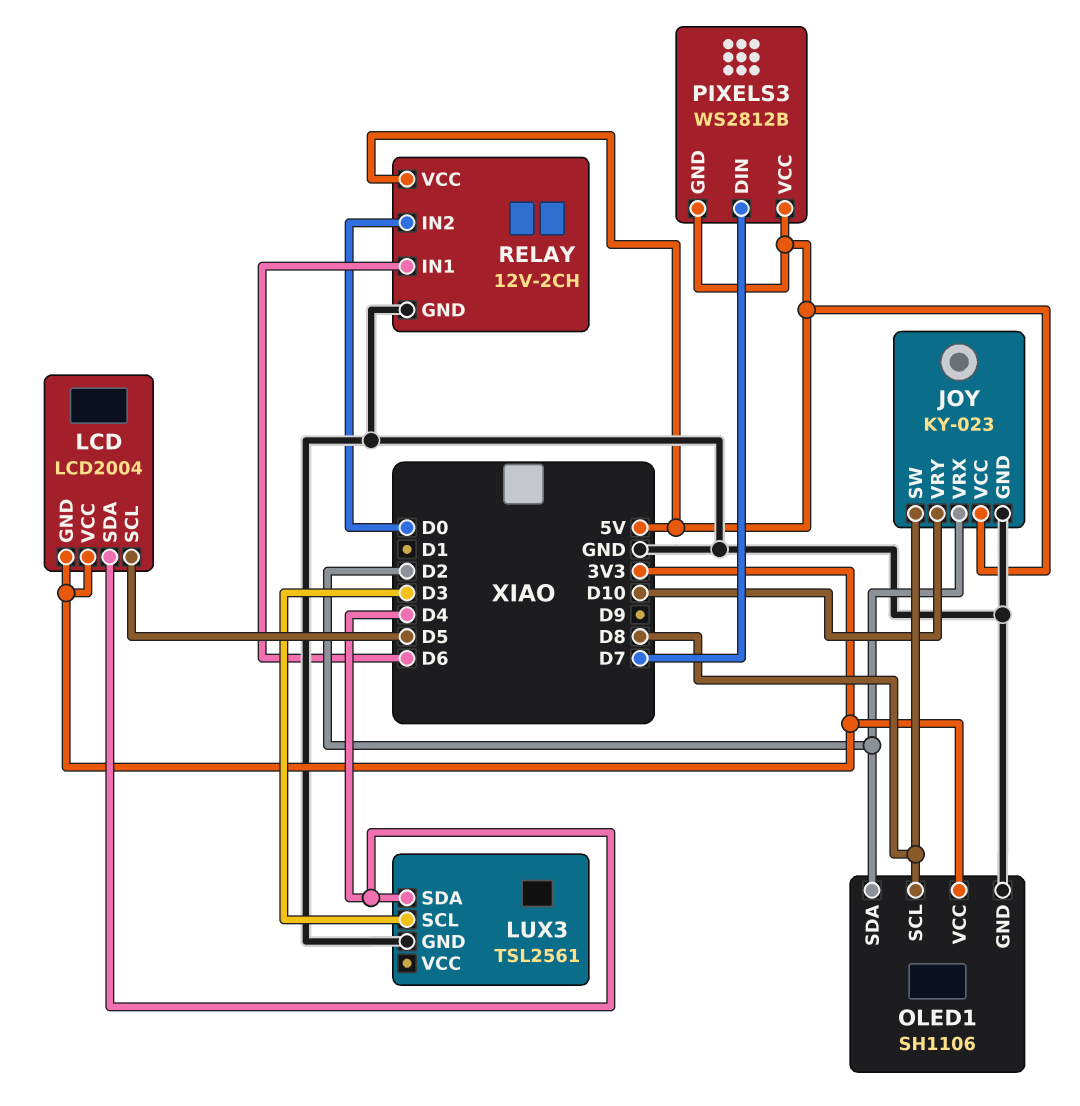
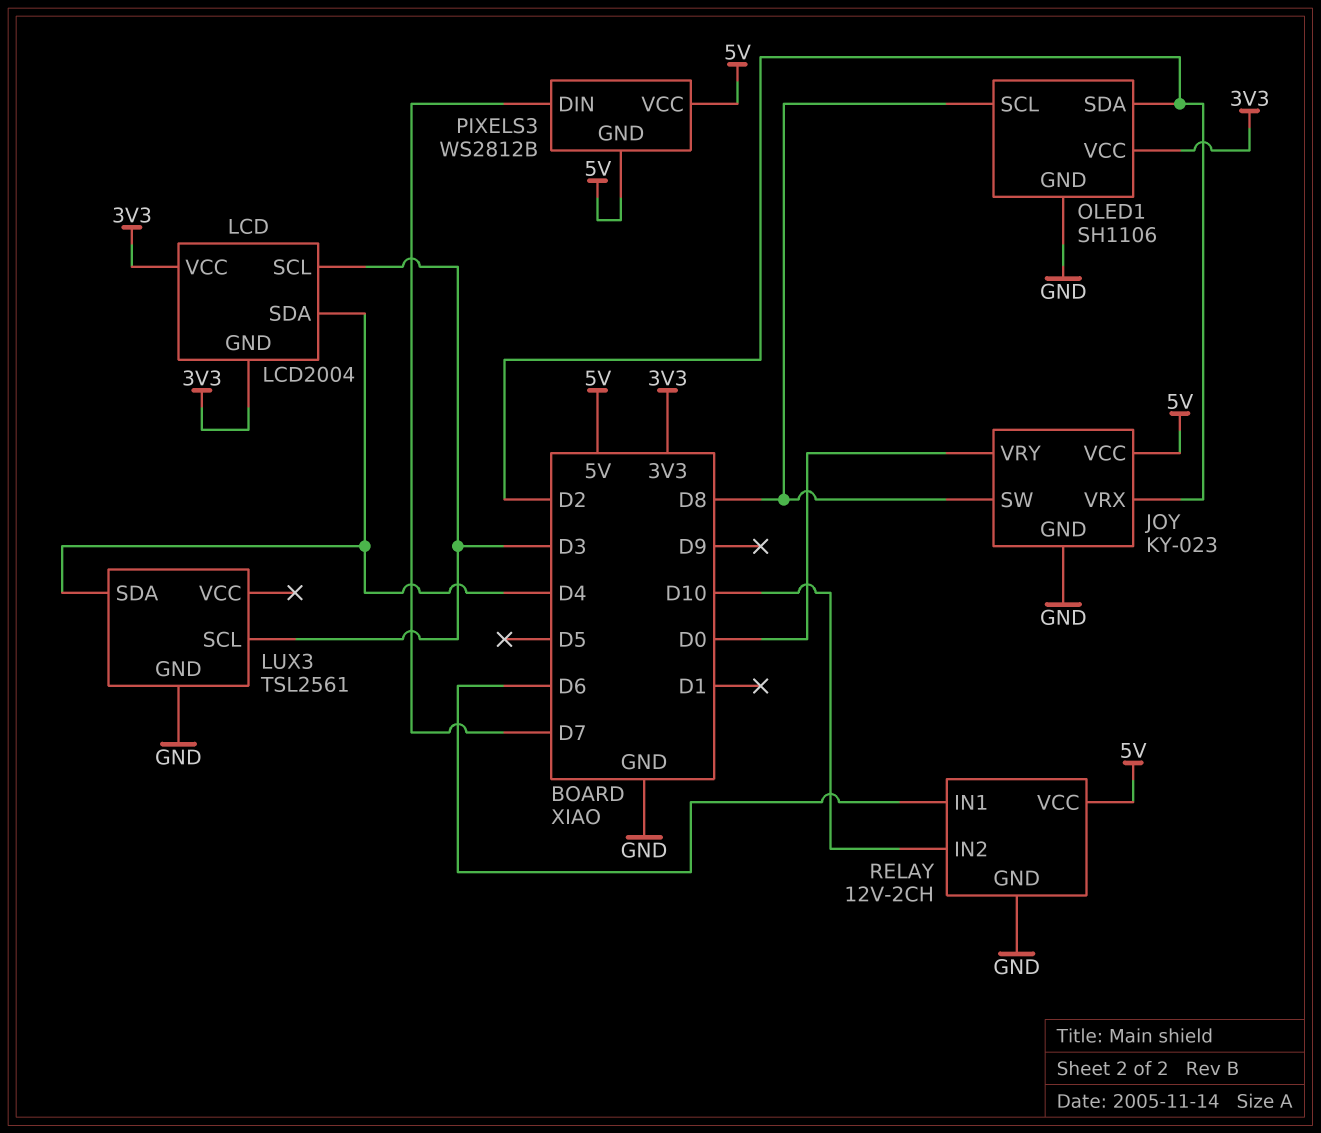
JOY pin VRY: D10 -> D0
LCD pin SCL: D5 -> D3
RELAY pin IN2: D0 -> D10

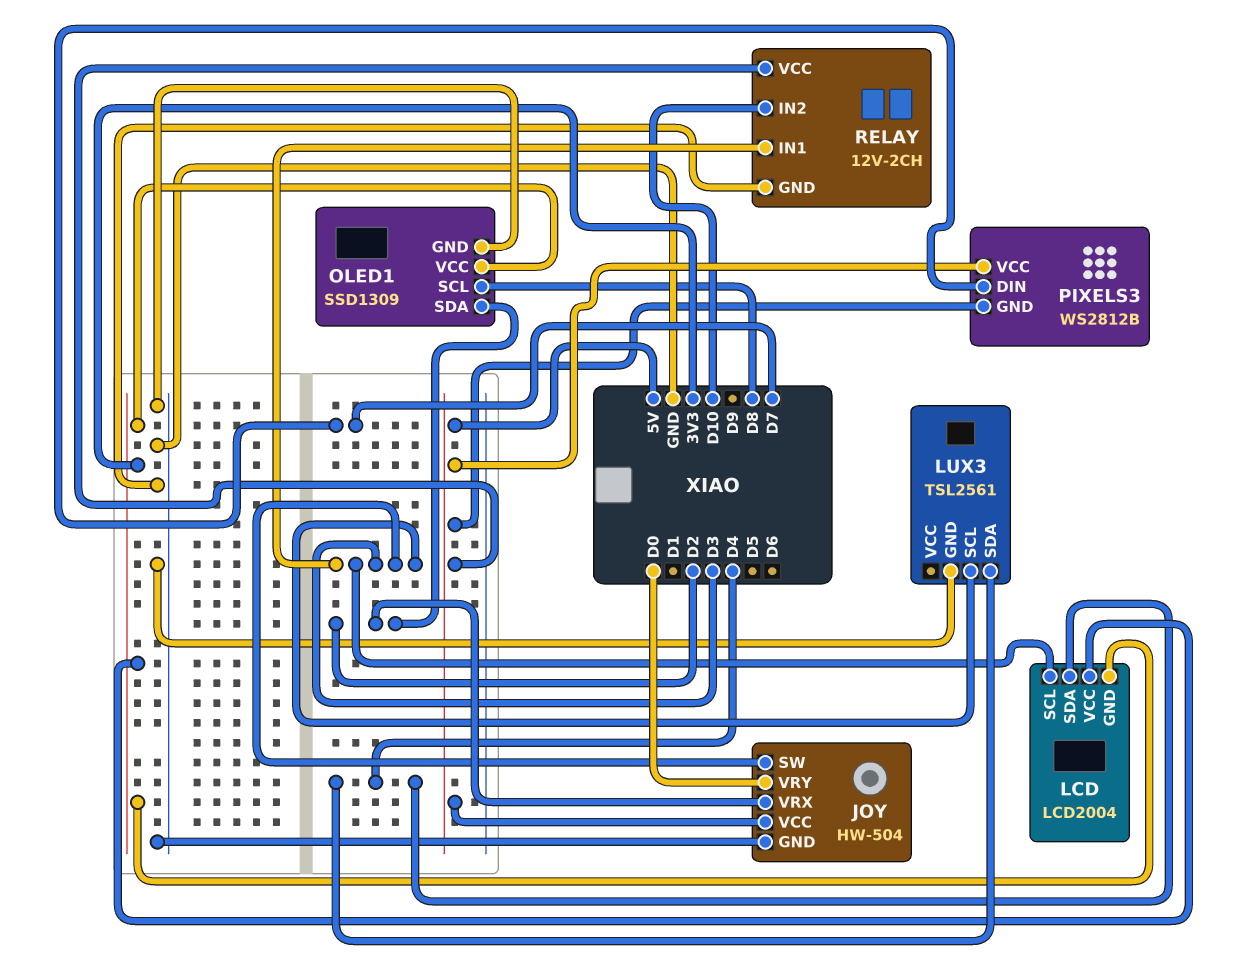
JOY: KY-023 -> HW-504
JOY pin SW: D8 -> D3
OLED1: SH1106 -> SSD1309
RELAY pin IN1: D6 -> D3

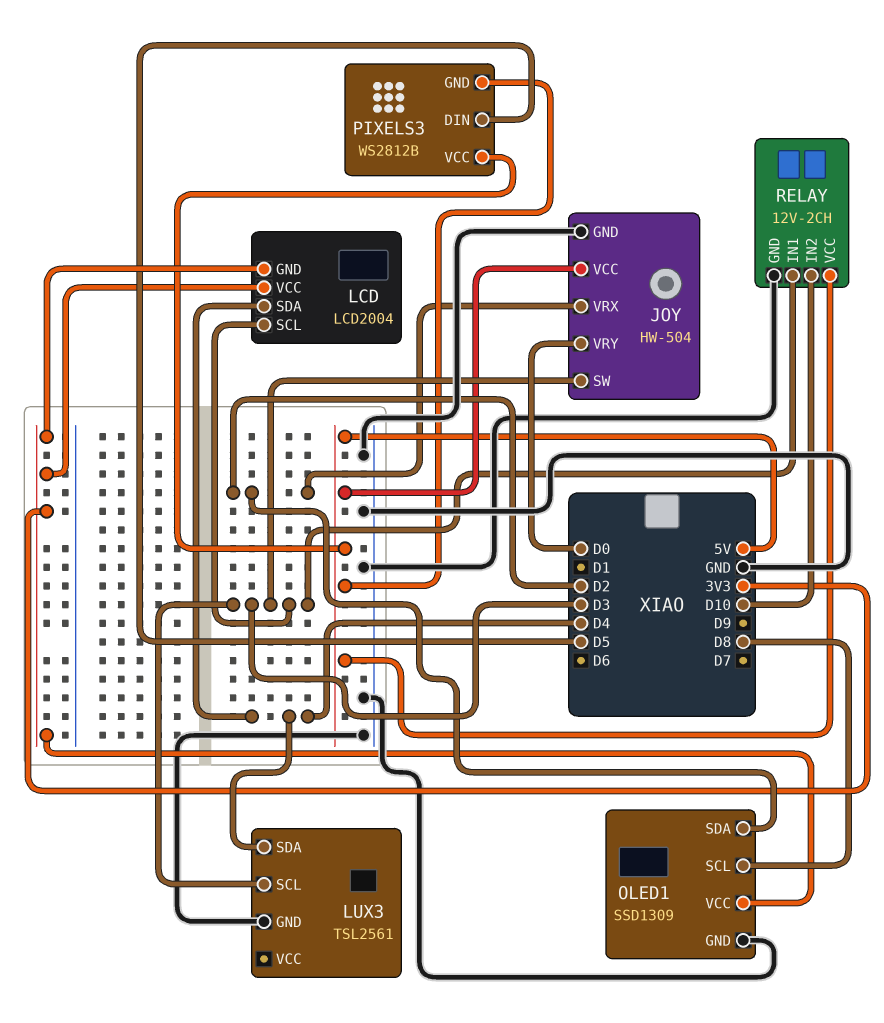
PIXELS3 pin DIN: D7 -> D5

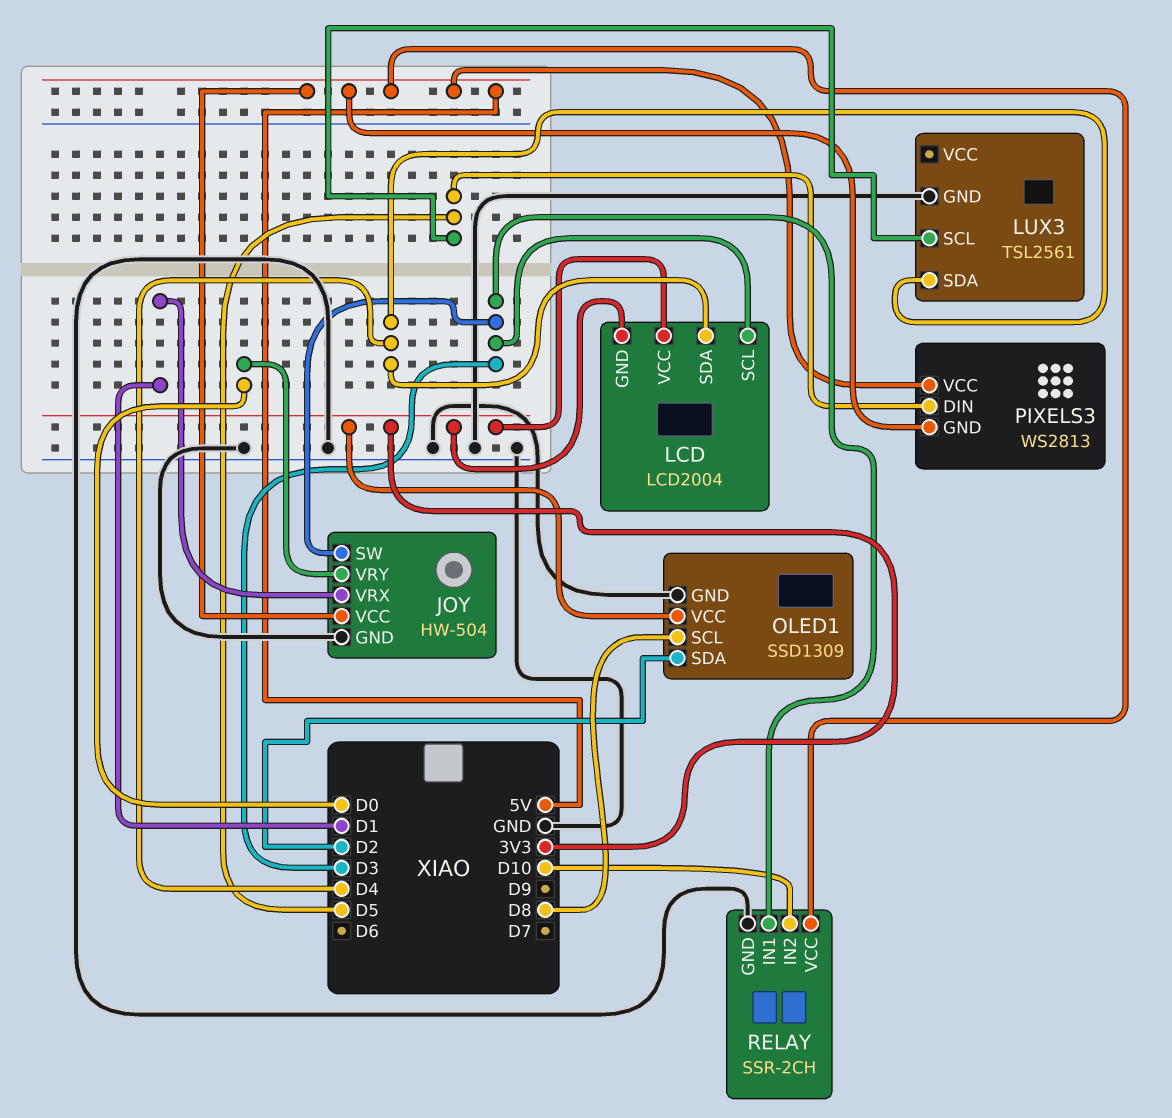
JOY pin VRX: D2 -> D1
LUX3 pin SCL: D3 -> D5
PIXELS3: WS2812B -> WS2813
RELAY: 12V-2CH -> SSR-2CH

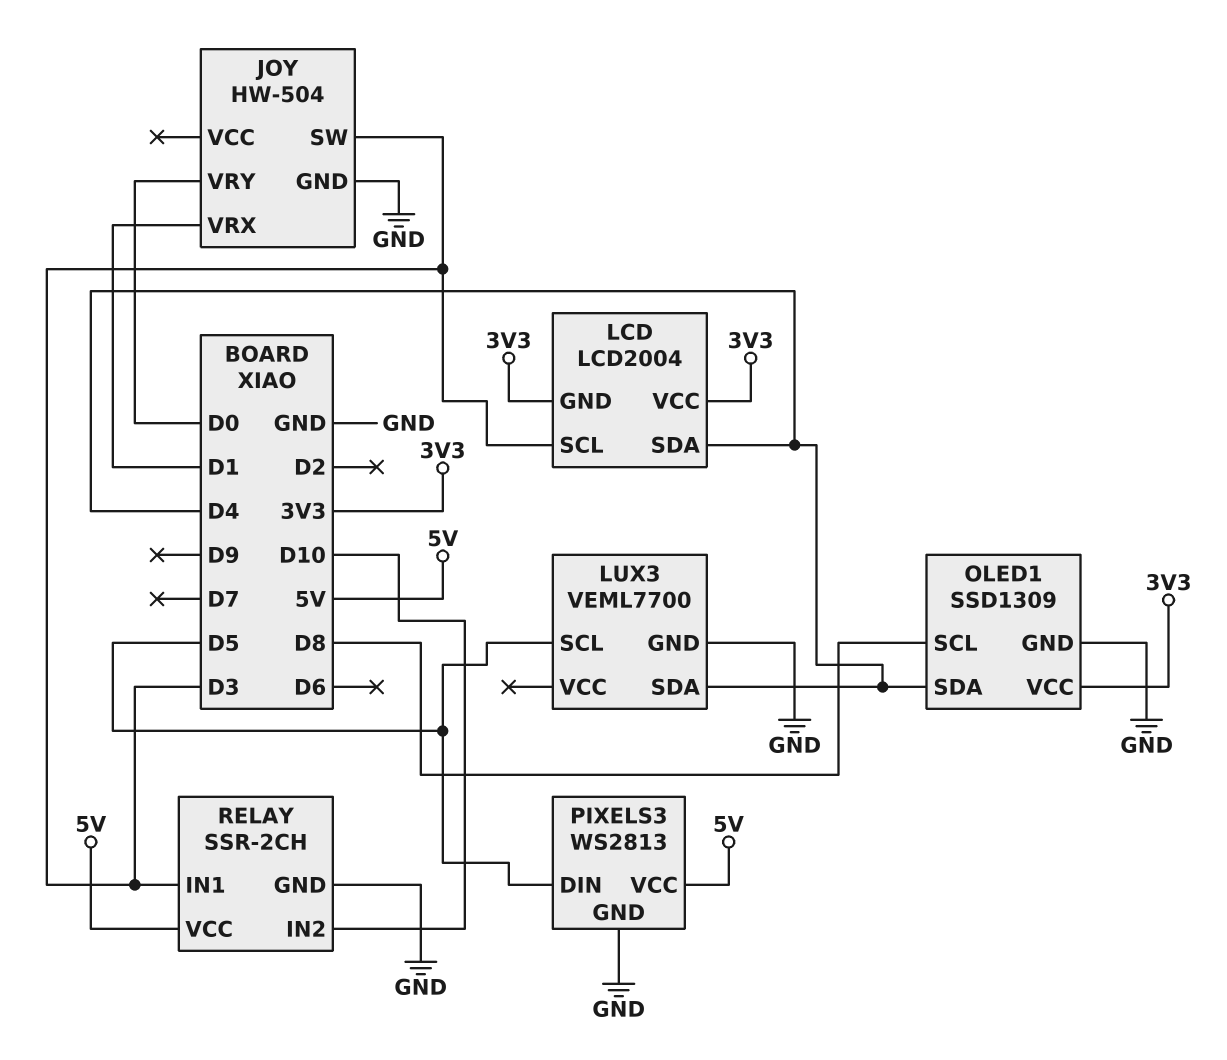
JOY pin VCC: 5V -> none
LUX3: TSL2561 -> VEML7700
OLED1 pin SDA: D2 -> D4
PIXELS3 pin GND: 5V -> GND

